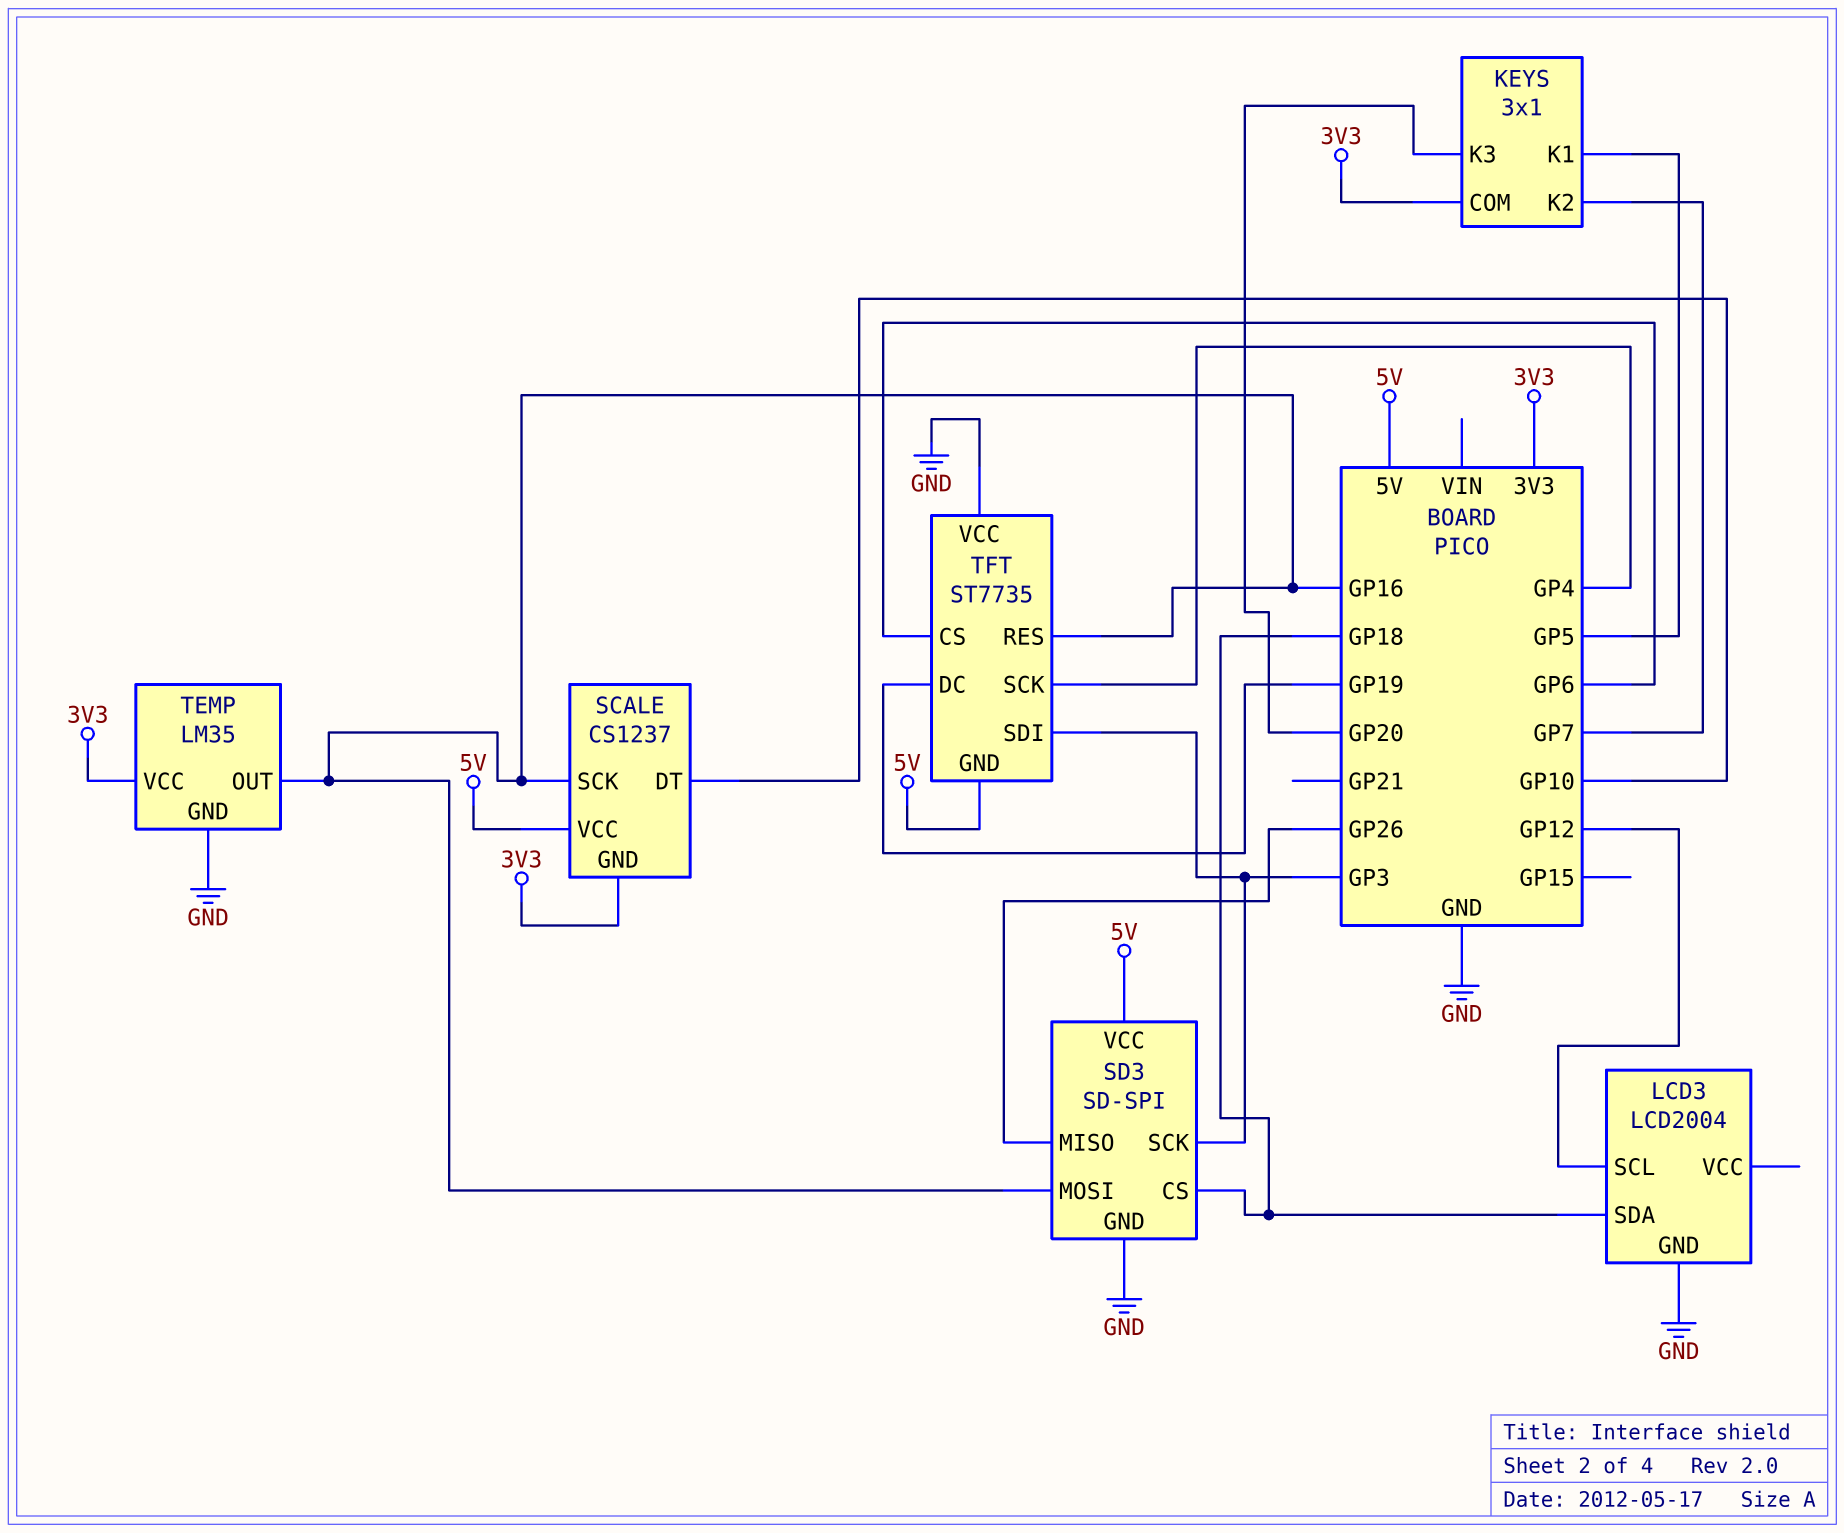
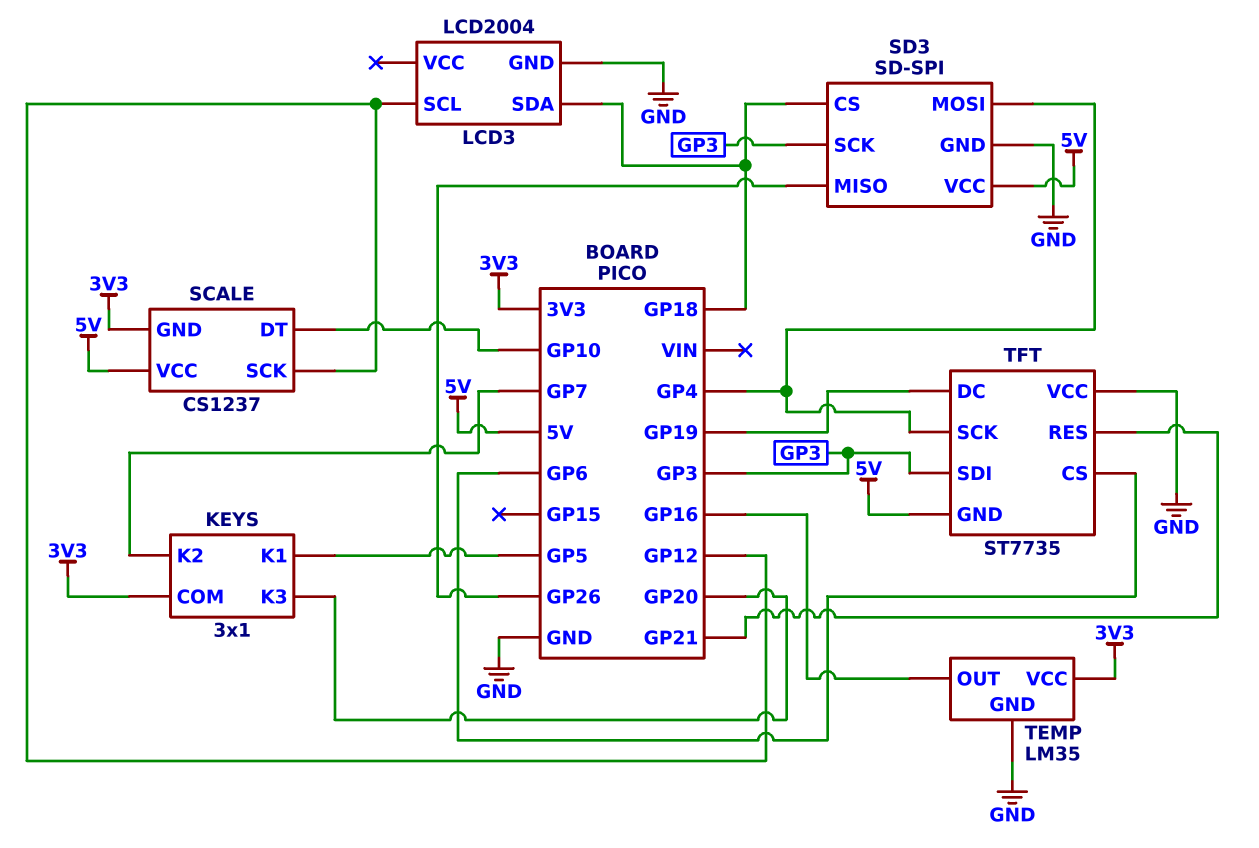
SCALE pin SCK: GP16 -> GP12
SD3 pin MOSI: GP16 -> GP4
TFT pin RES: GP16 -> GP21

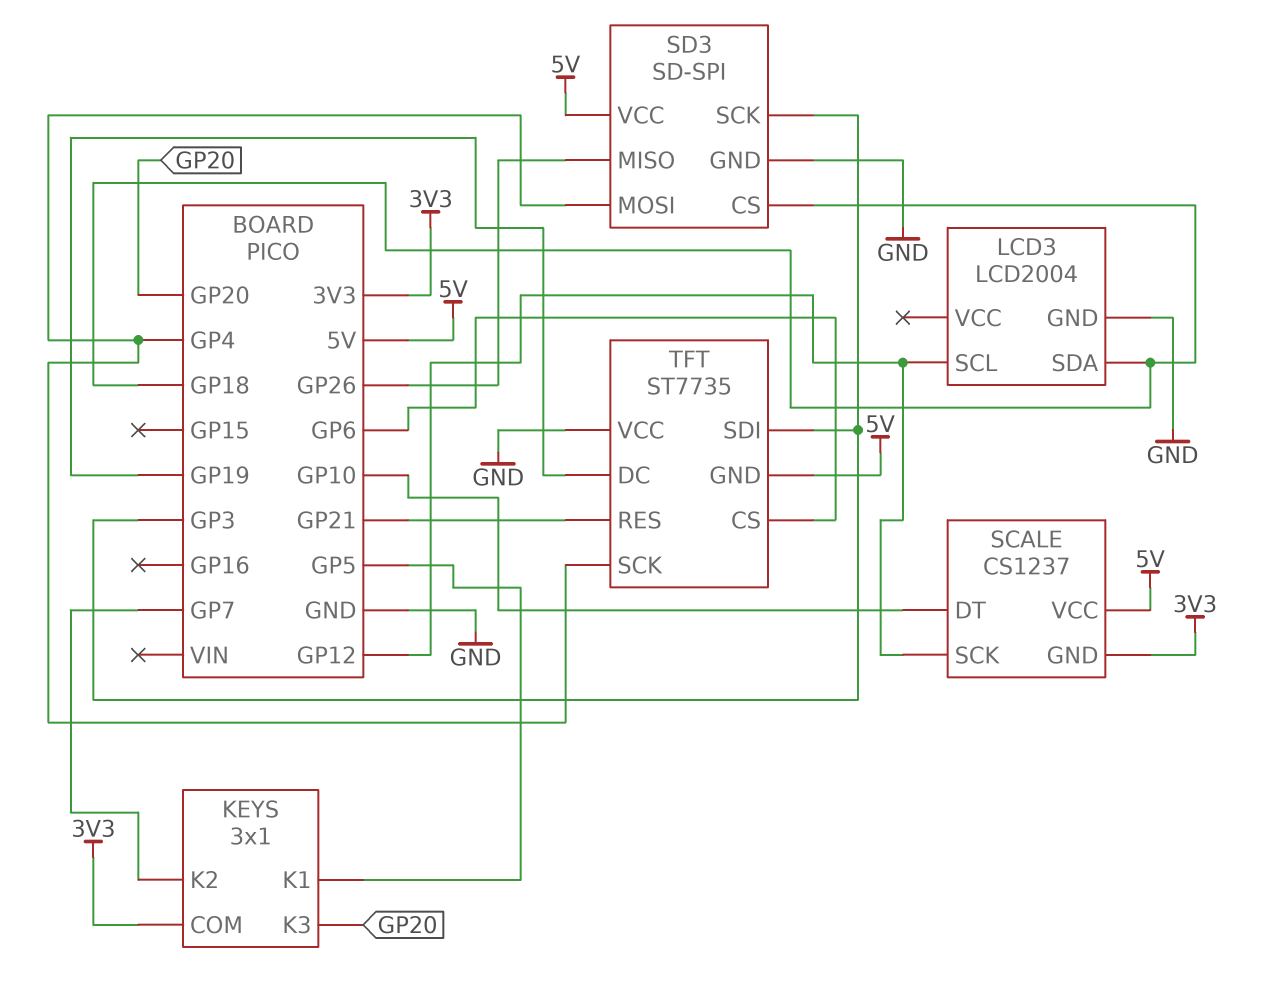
TEMP: LM35 -> none
TEMP pin GND: GND -> none
TEMP pin OUT: GP16 -> none
TEMP pin VCC: 3V3 -> none

